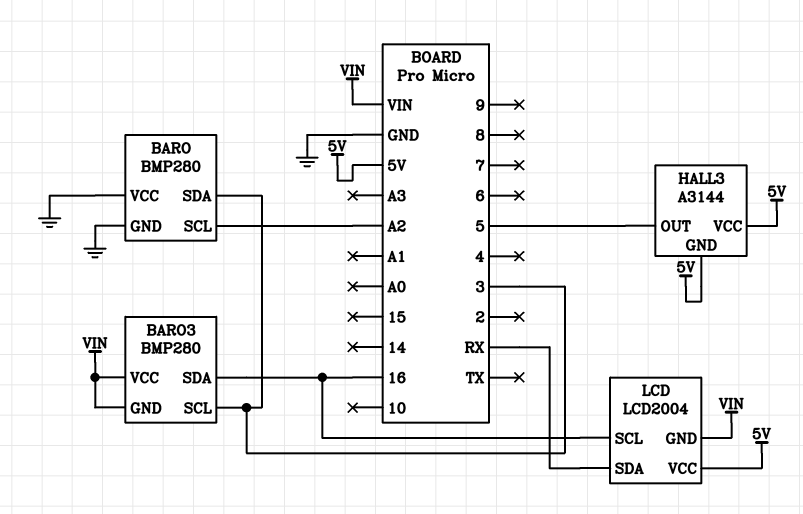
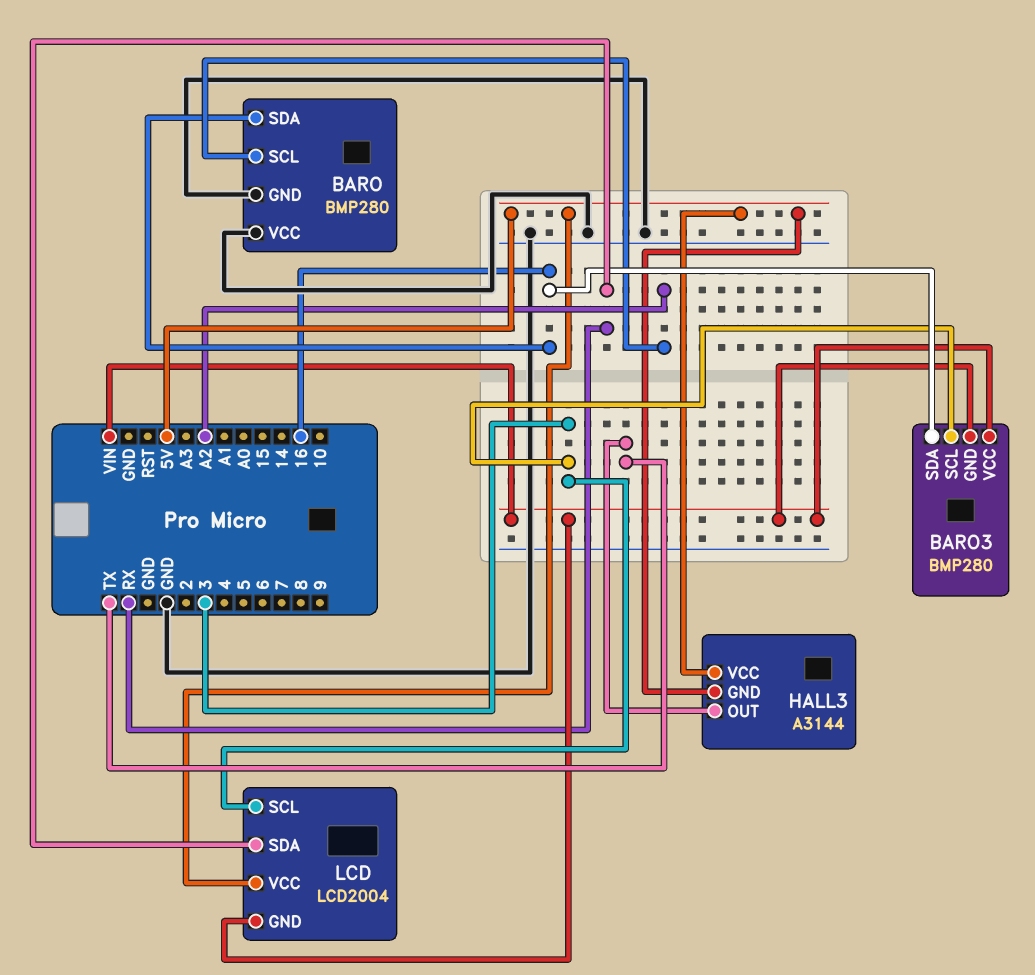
BARO pin SDA: 3 -> 16
HALL3 pin OUT: 5 -> TX
LCD pin SCL: 16 -> 3

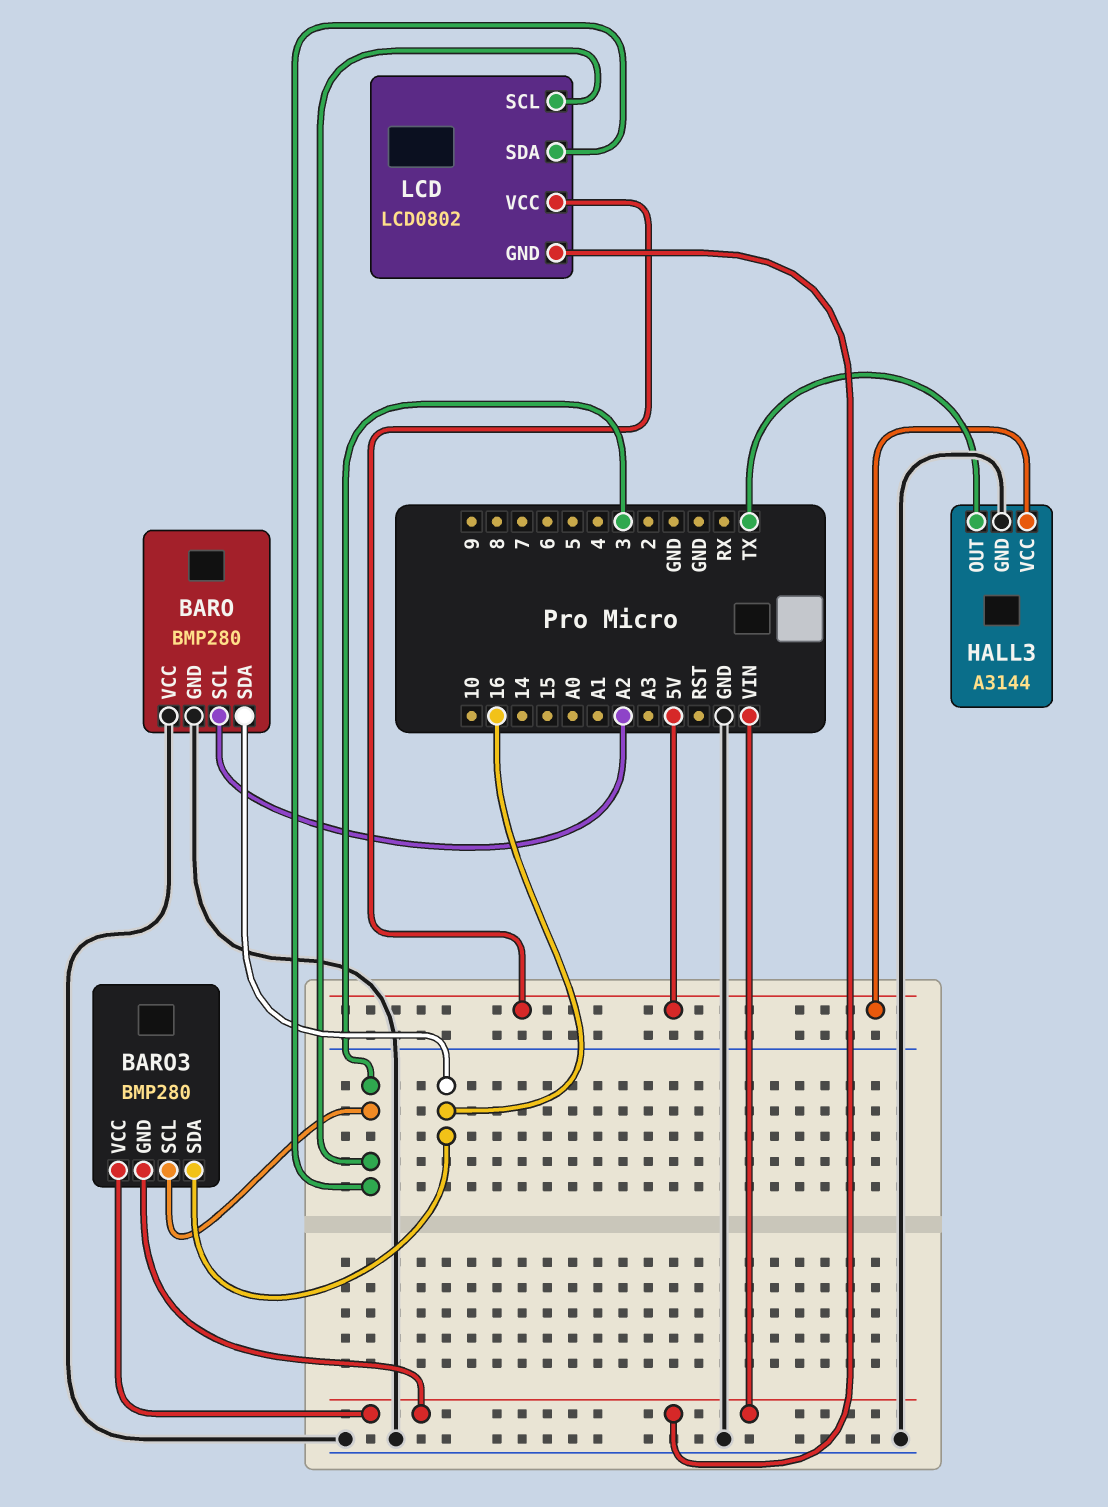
HALL3 pin GND: 5V -> GND
LCD: LCD2004 -> LCD0802
LCD pin SDA: RX -> 3

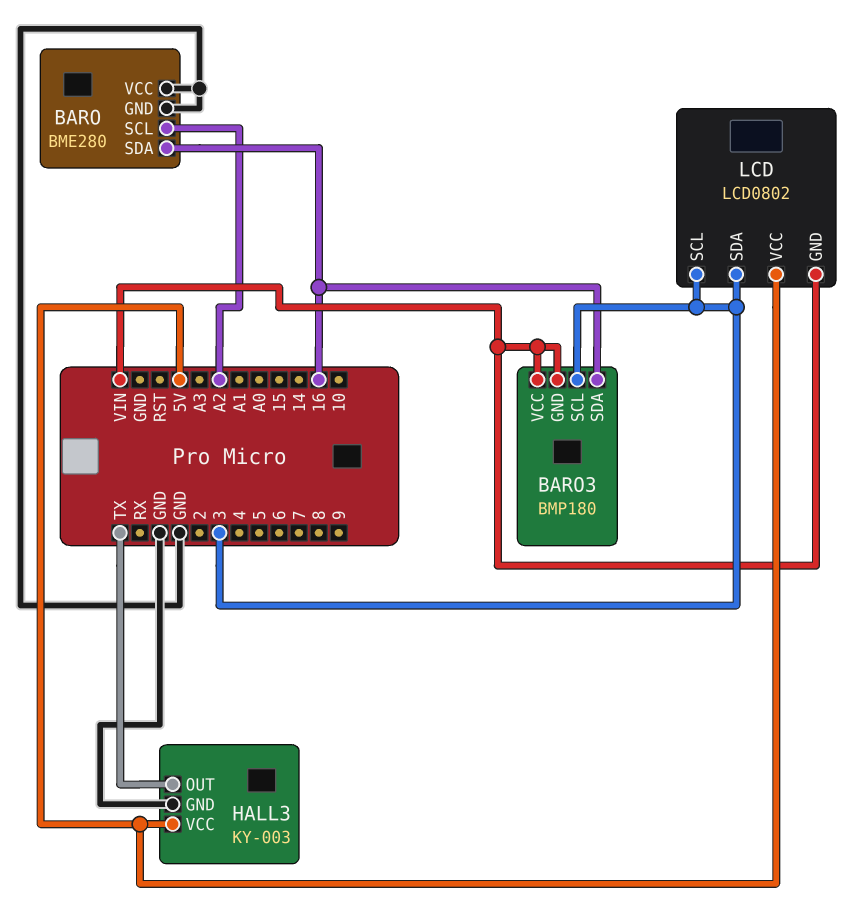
BARO: BMP280 -> BME280
BARO3: BMP280 -> BMP180
HALL3: A3144 -> KY-003

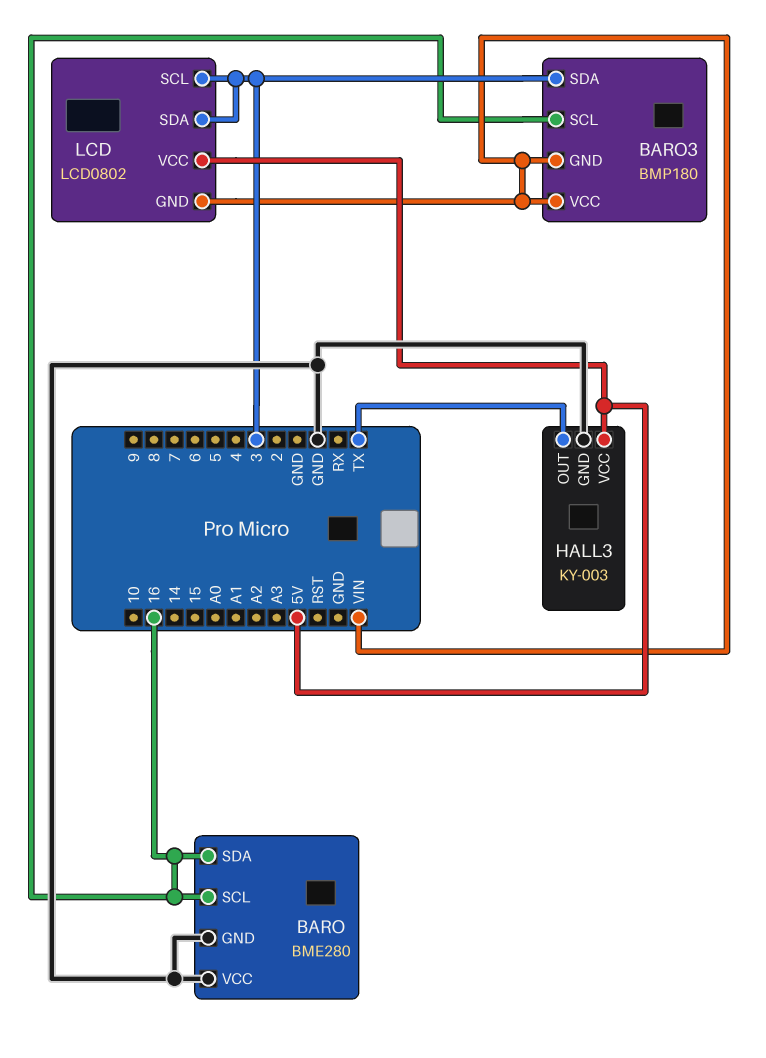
BARO pin SCL: A2 -> 16
BARO3 pin SCL: 3 -> 16
BARO3 pin SDA: 16 -> 3

